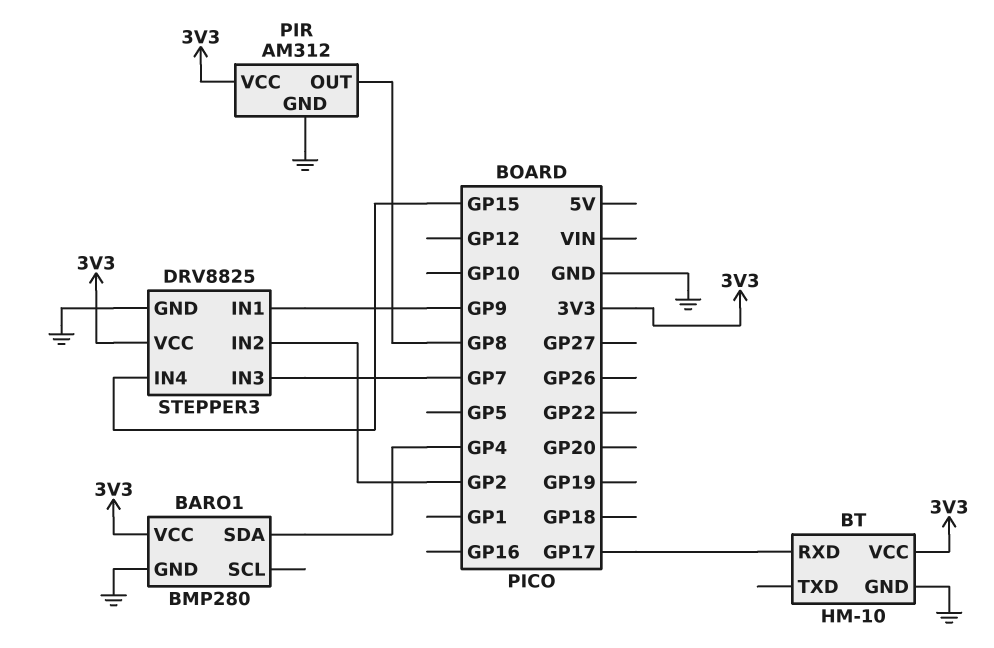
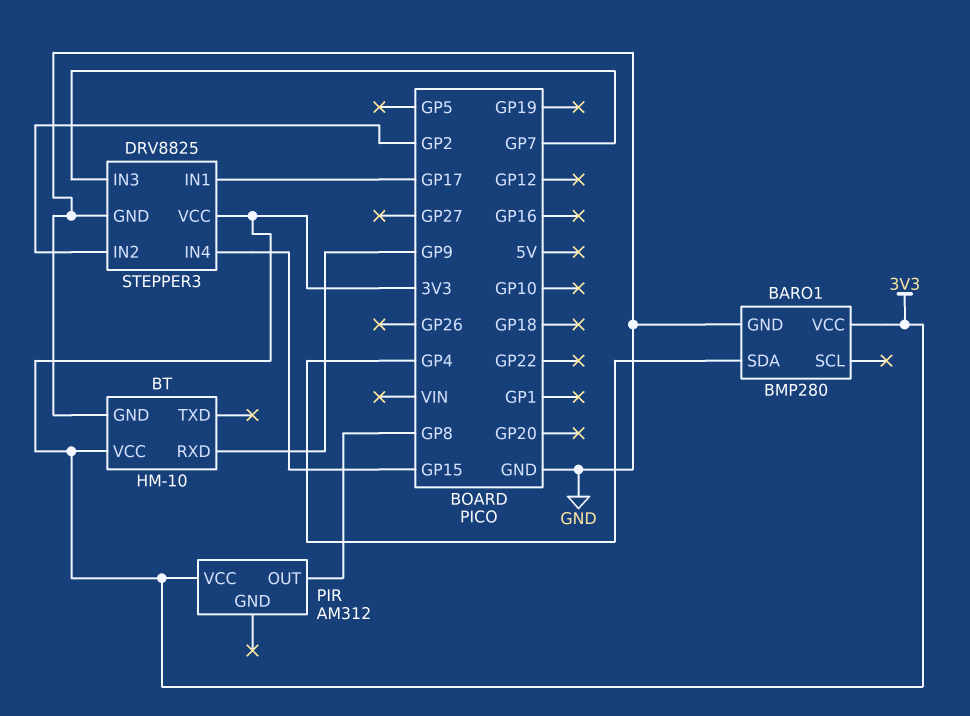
BT pin RXD: GP17 -> GP9
PIR pin GND: GND -> none
STEPPER3 pin IN1: GP9 -> GP17

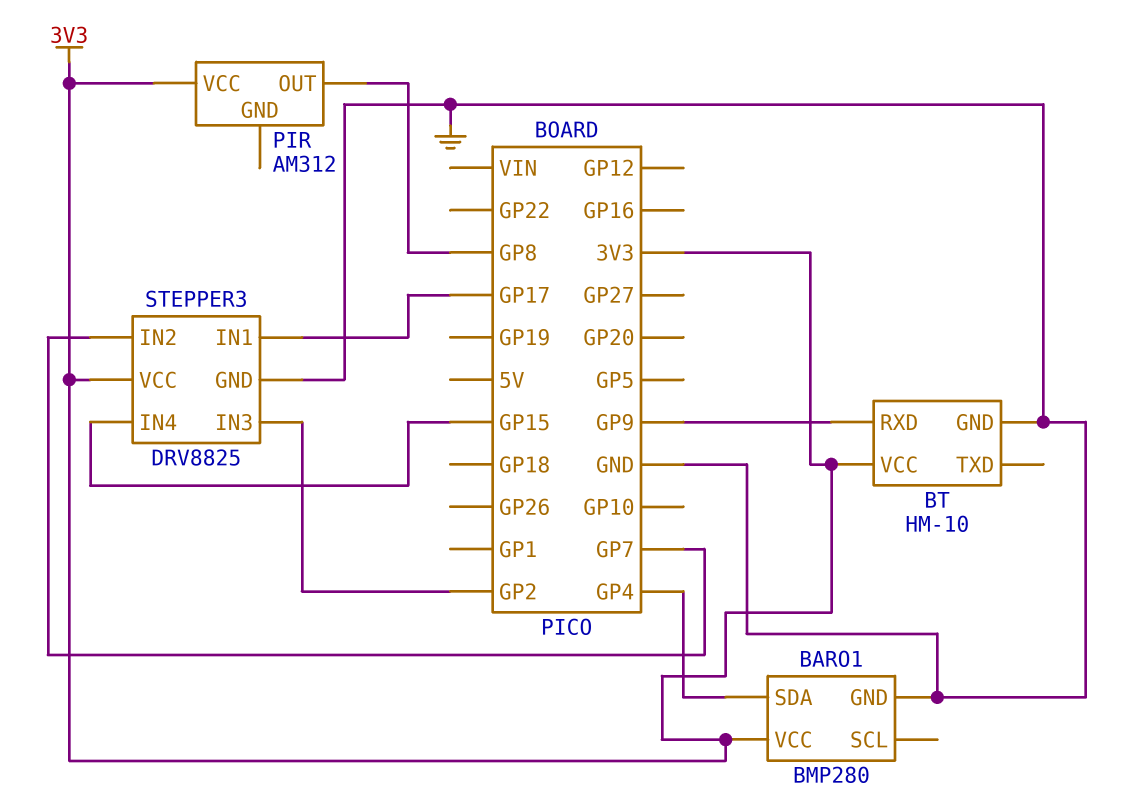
STEPPER3 pin IN2: GP2 -> GP7
STEPPER3 pin IN3: GP7 -> GP2

